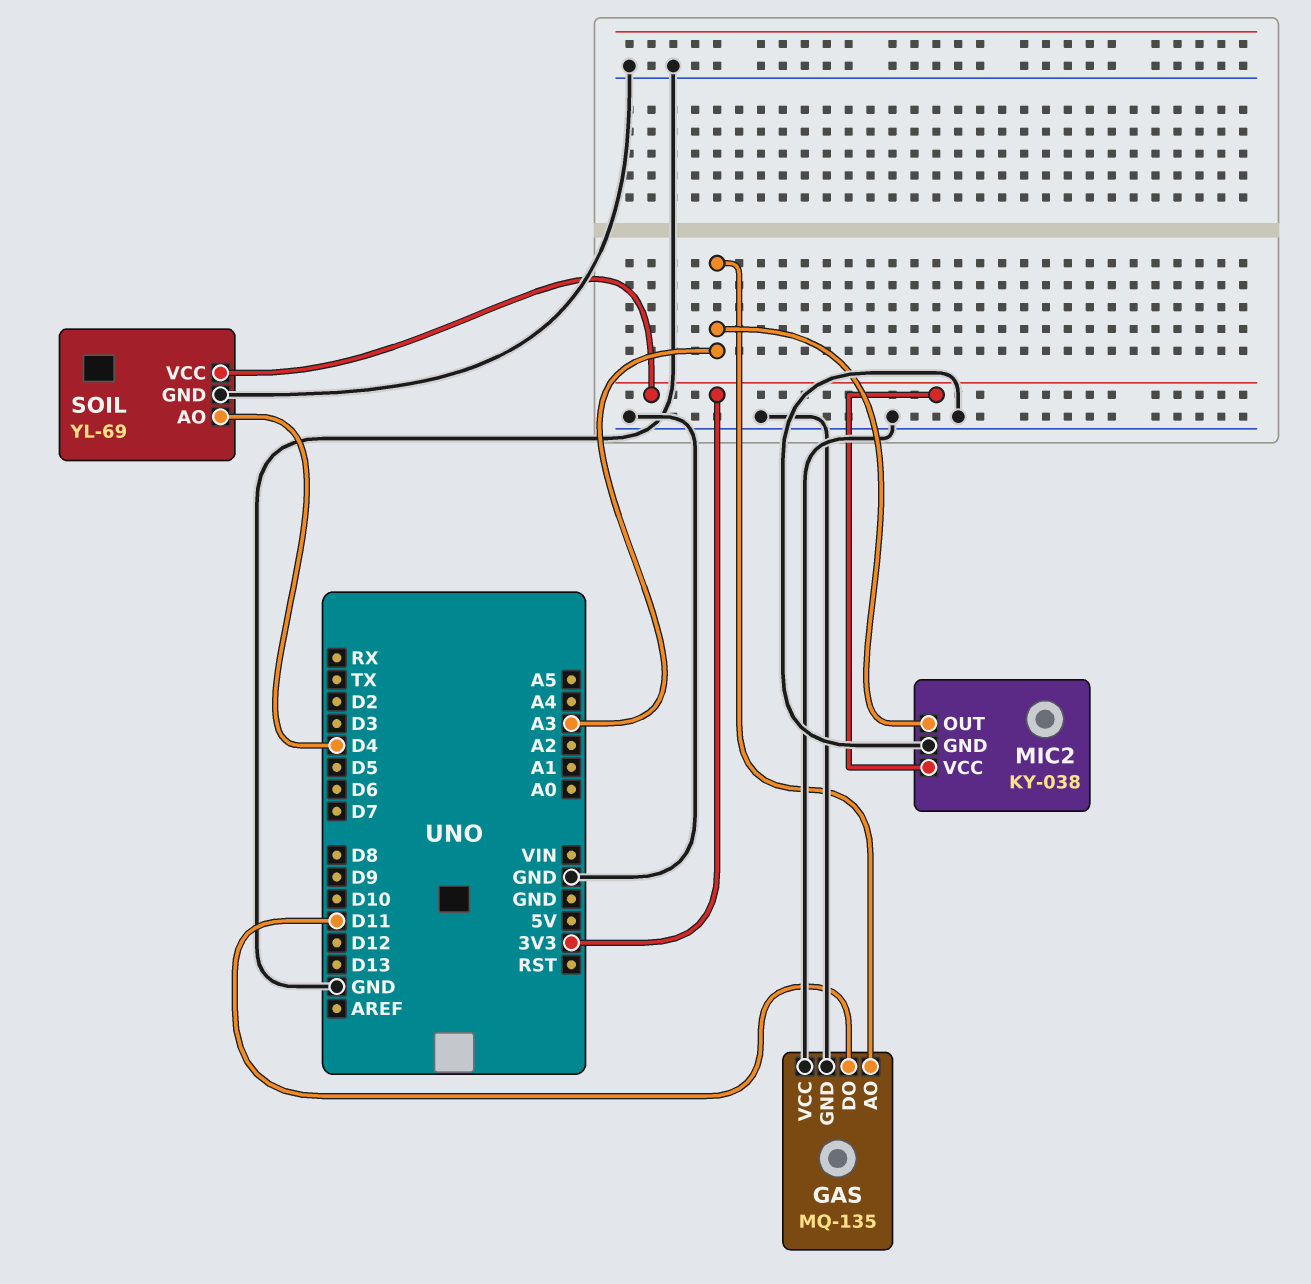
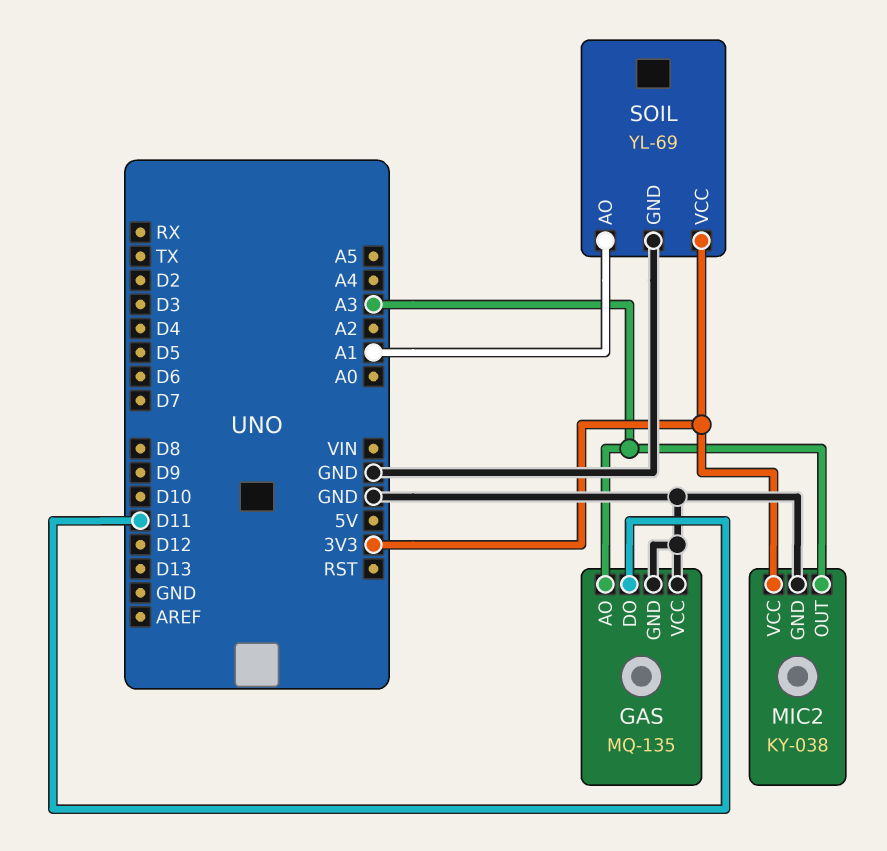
SOIL pin AO: D4 -> A1

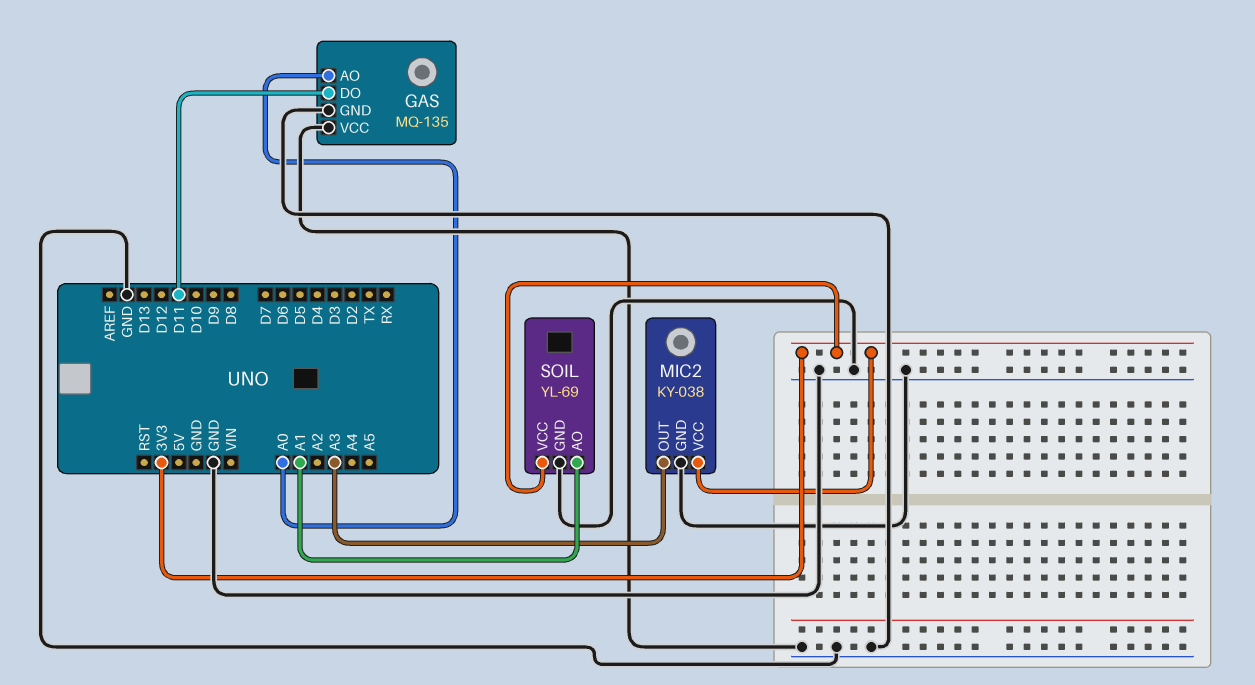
GAS pin AO: A3 -> A0

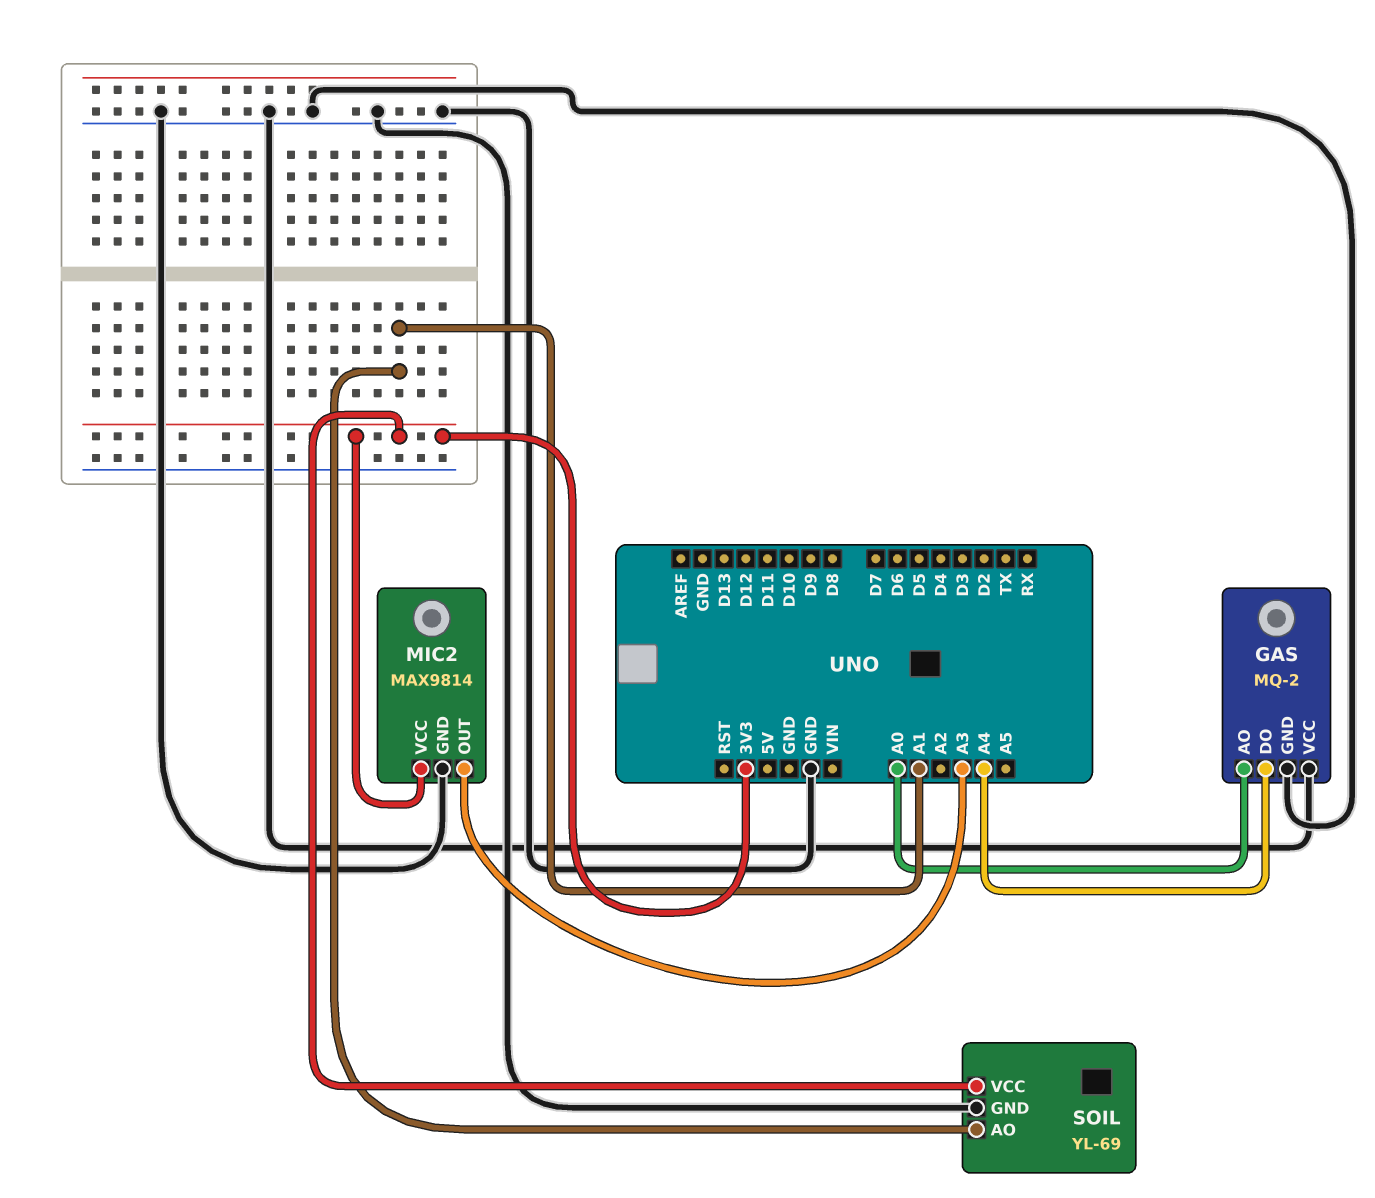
GAS: MQ-135 -> MQ-2
GAS pin DO: D11 -> A4
MIC2: KY-038 -> MAX9814

